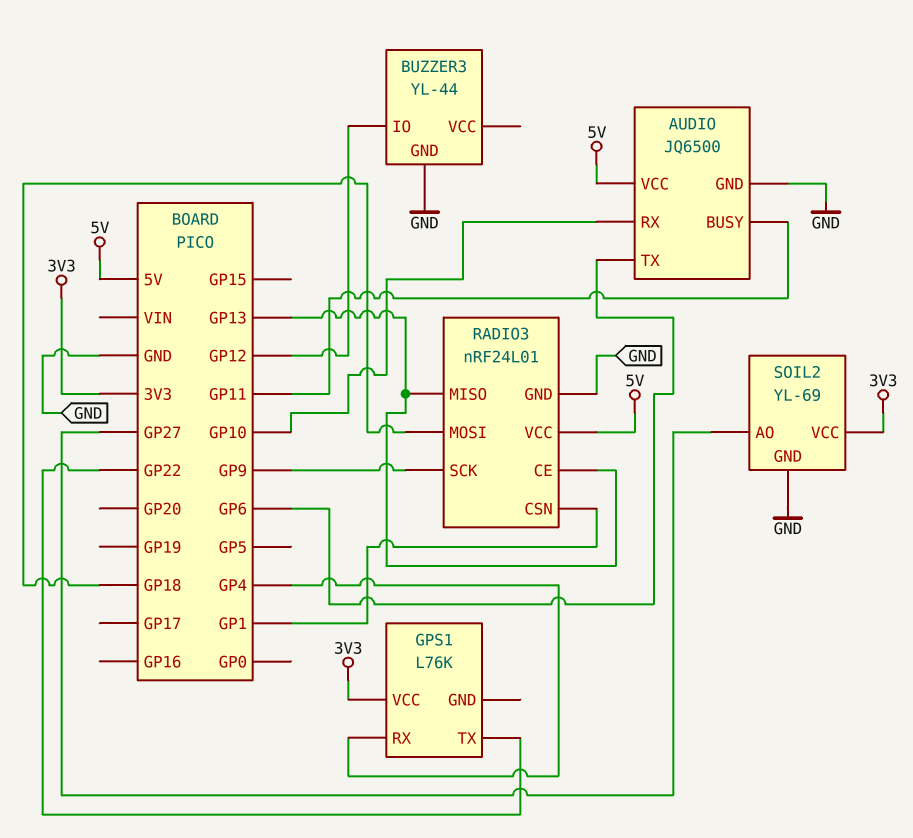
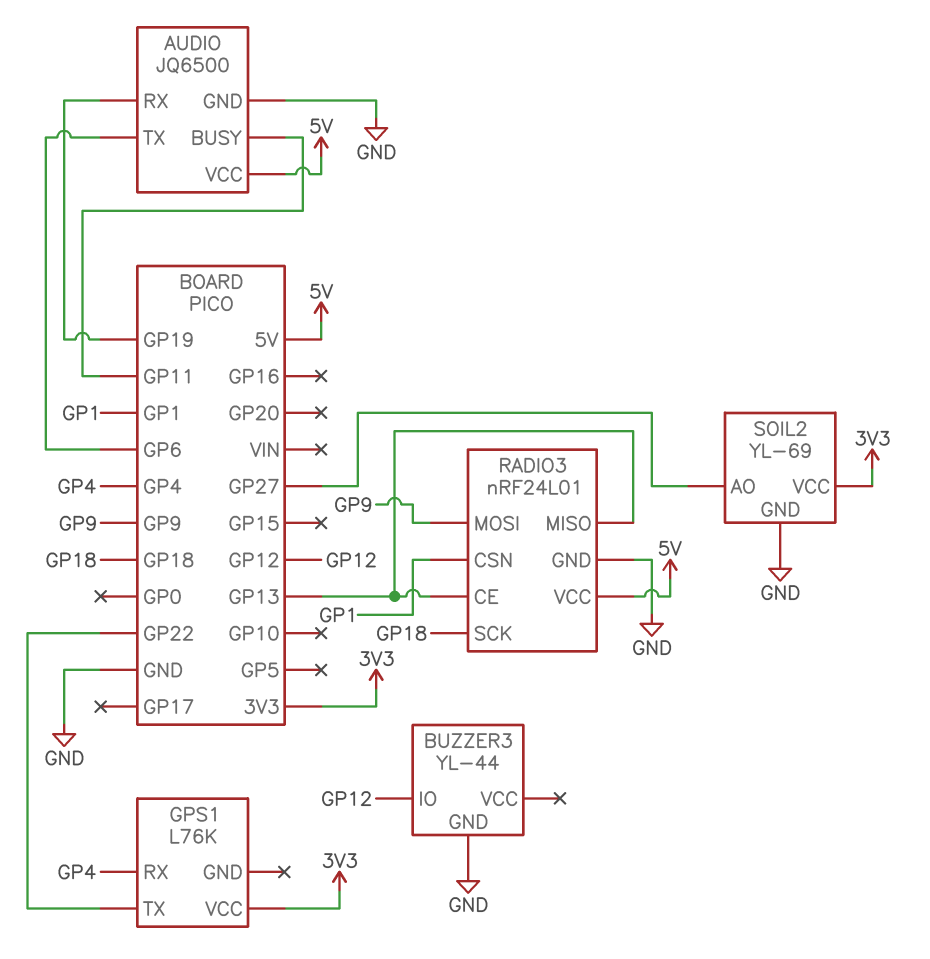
AUDIO pin RX: GP10 -> GP19
RADIO3 pin MOSI: GP18 -> GP9
RADIO3 pin SCK: GP9 -> GP18

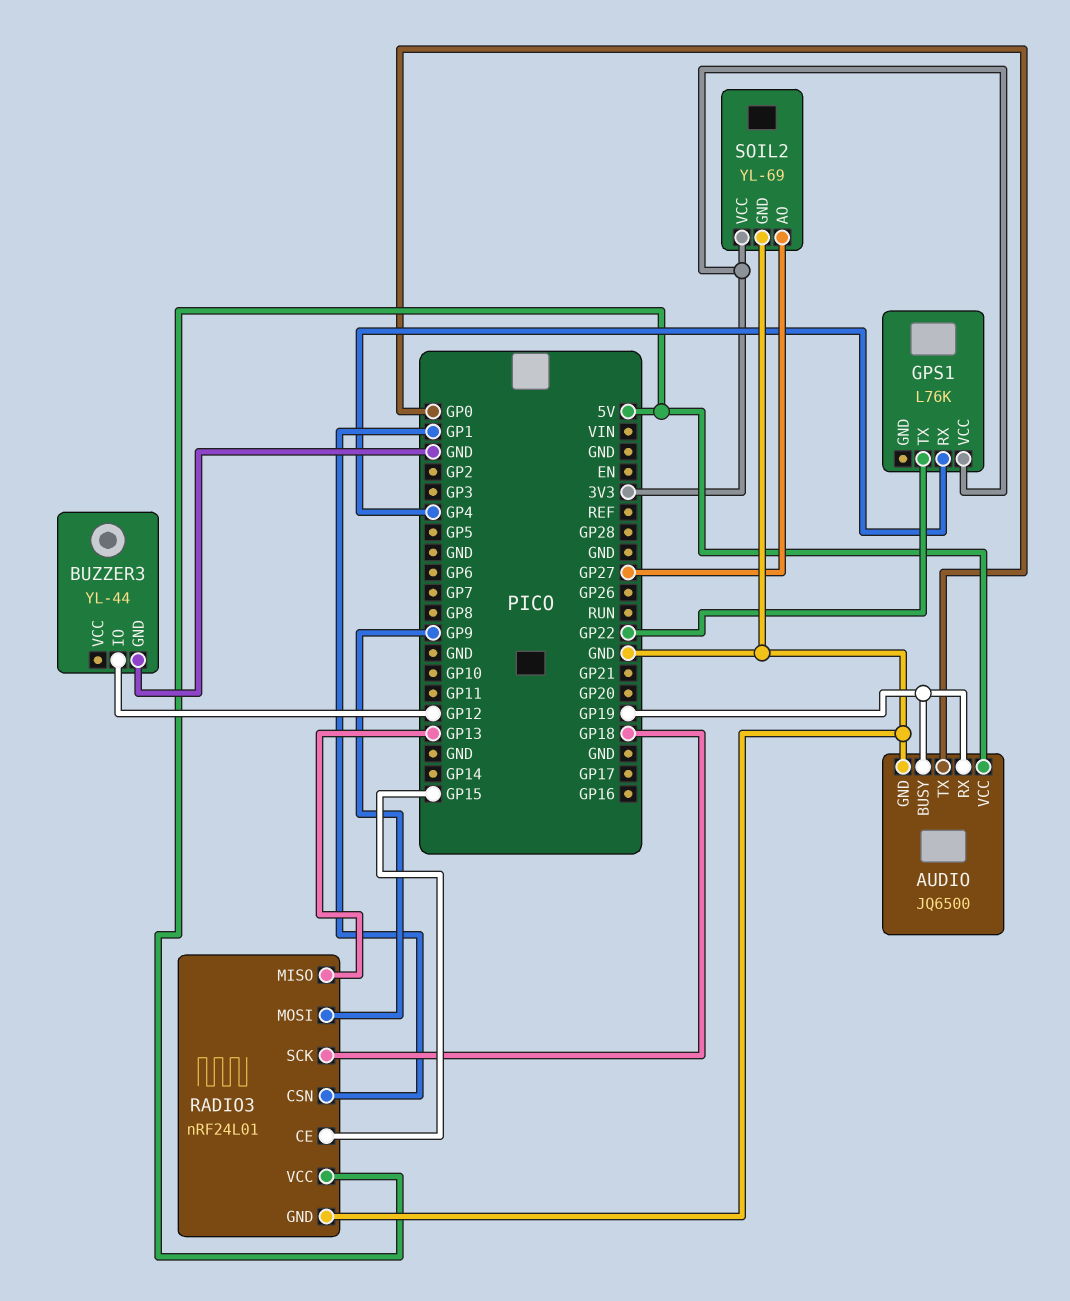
AUDIO pin BUSY: GP11 -> GP19
AUDIO pin TX: GP6 -> GP0
RADIO3 pin CE: GP13 -> GP15

